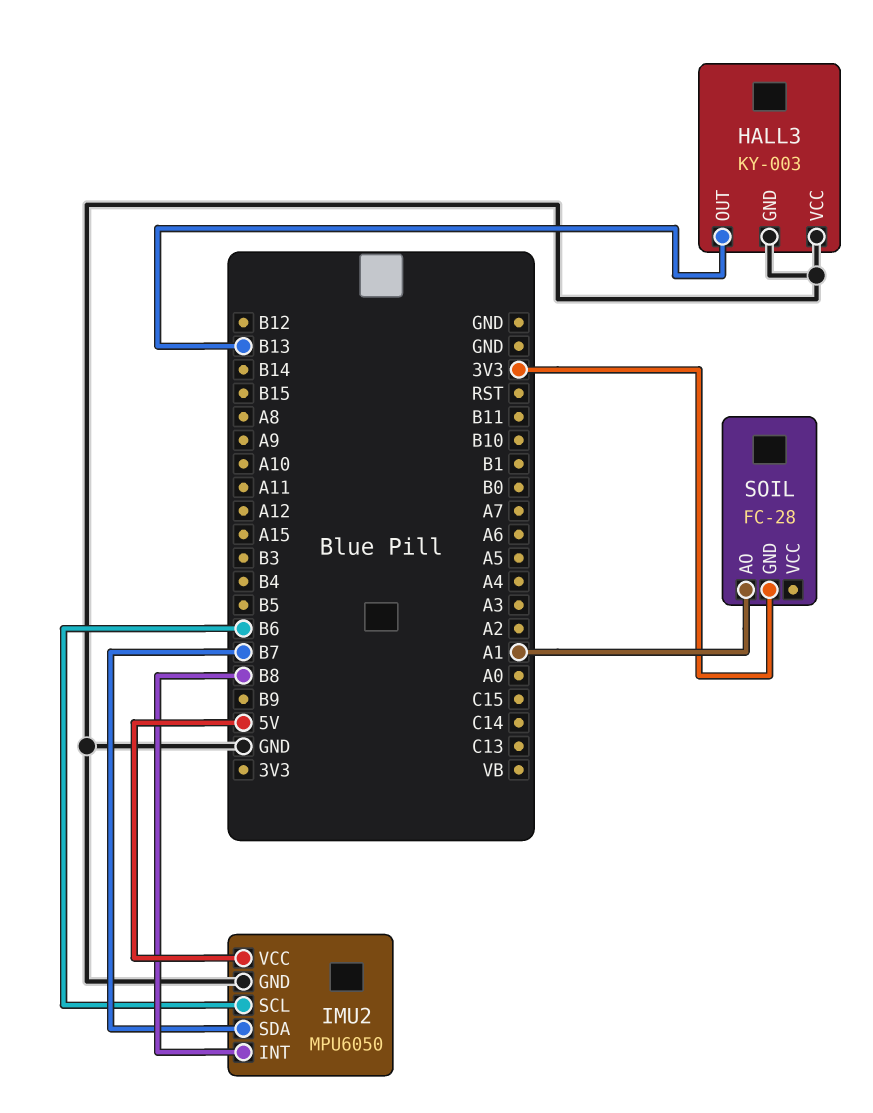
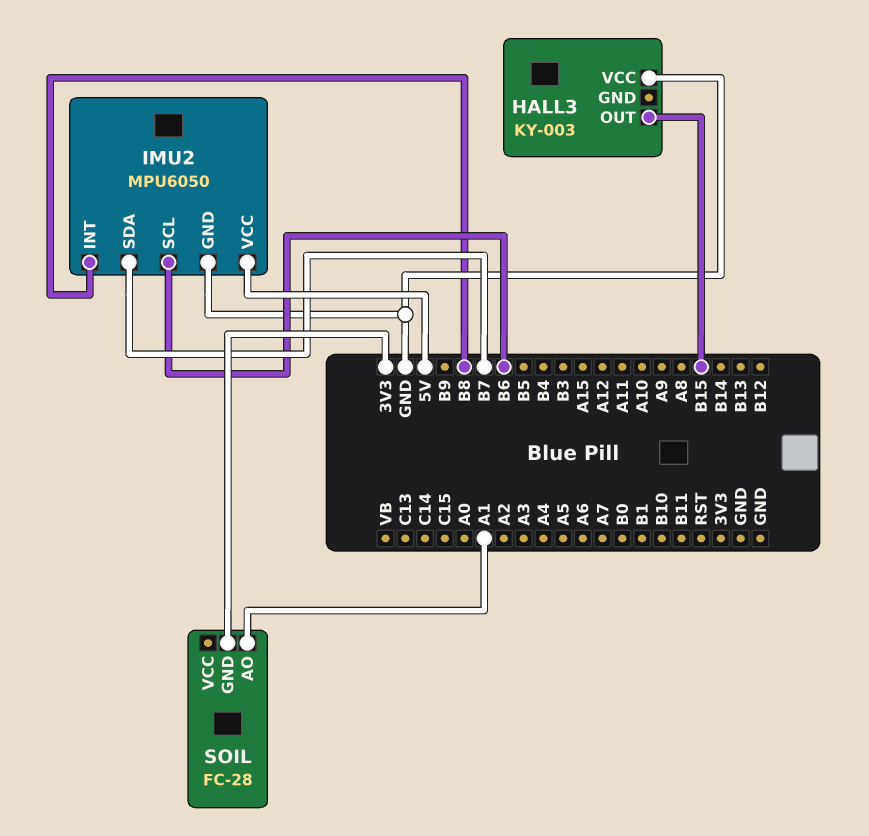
HALL3 pin GND: GND -> none
HALL3 pin OUT: B13 -> B15

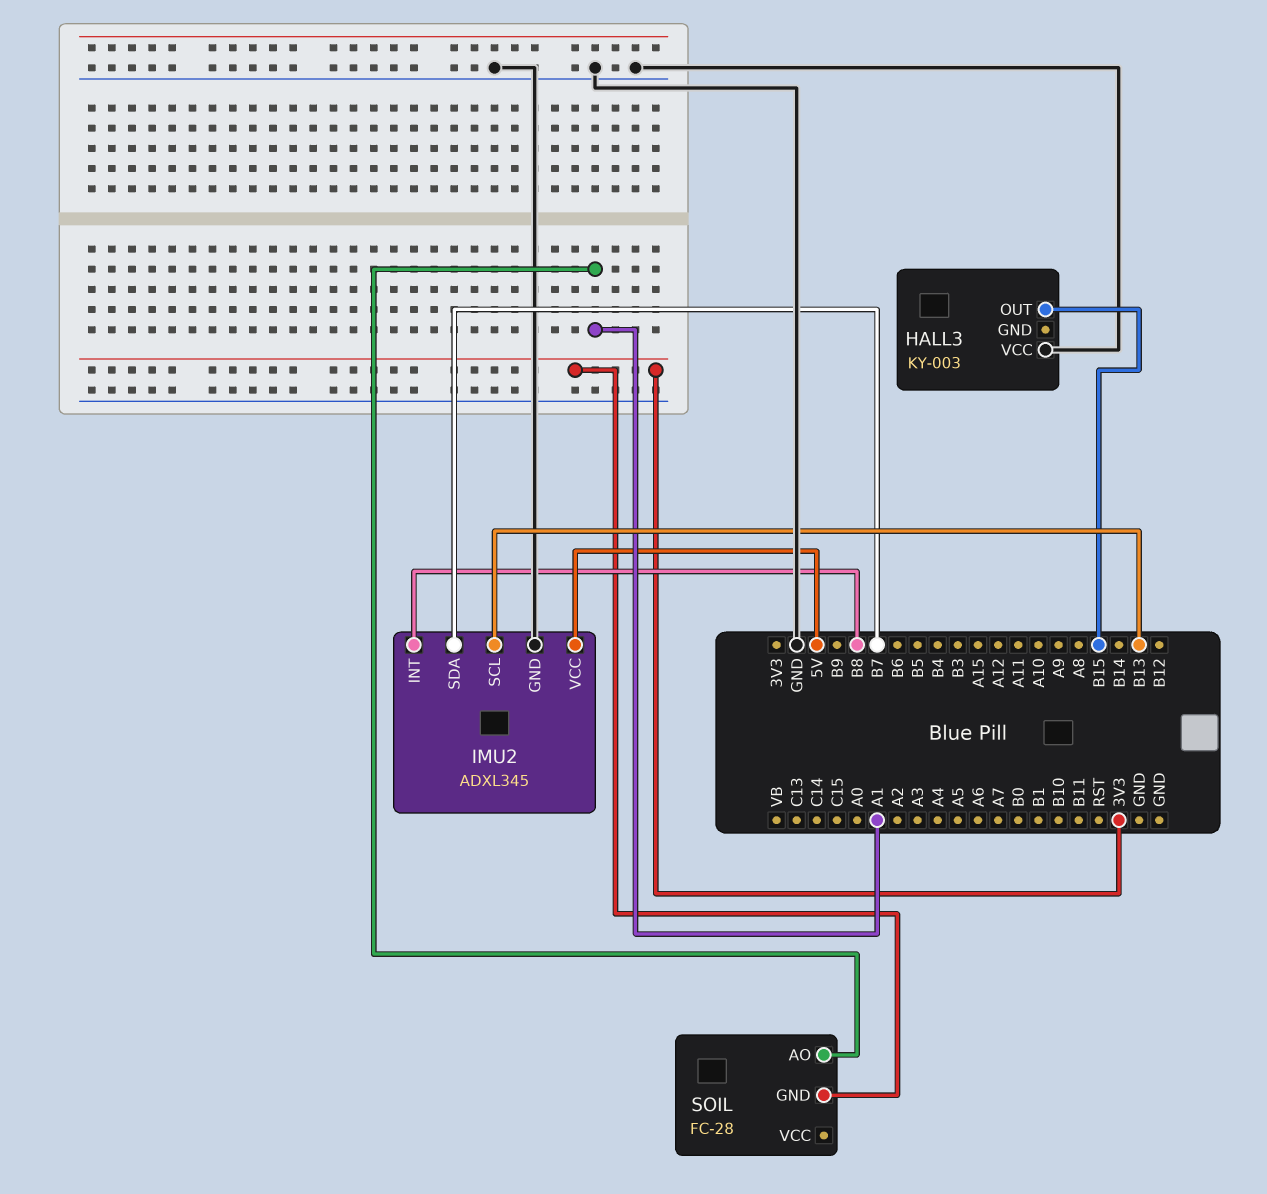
IMU2: MPU6050 -> ADXL345
IMU2 pin SCL: B6 -> B13

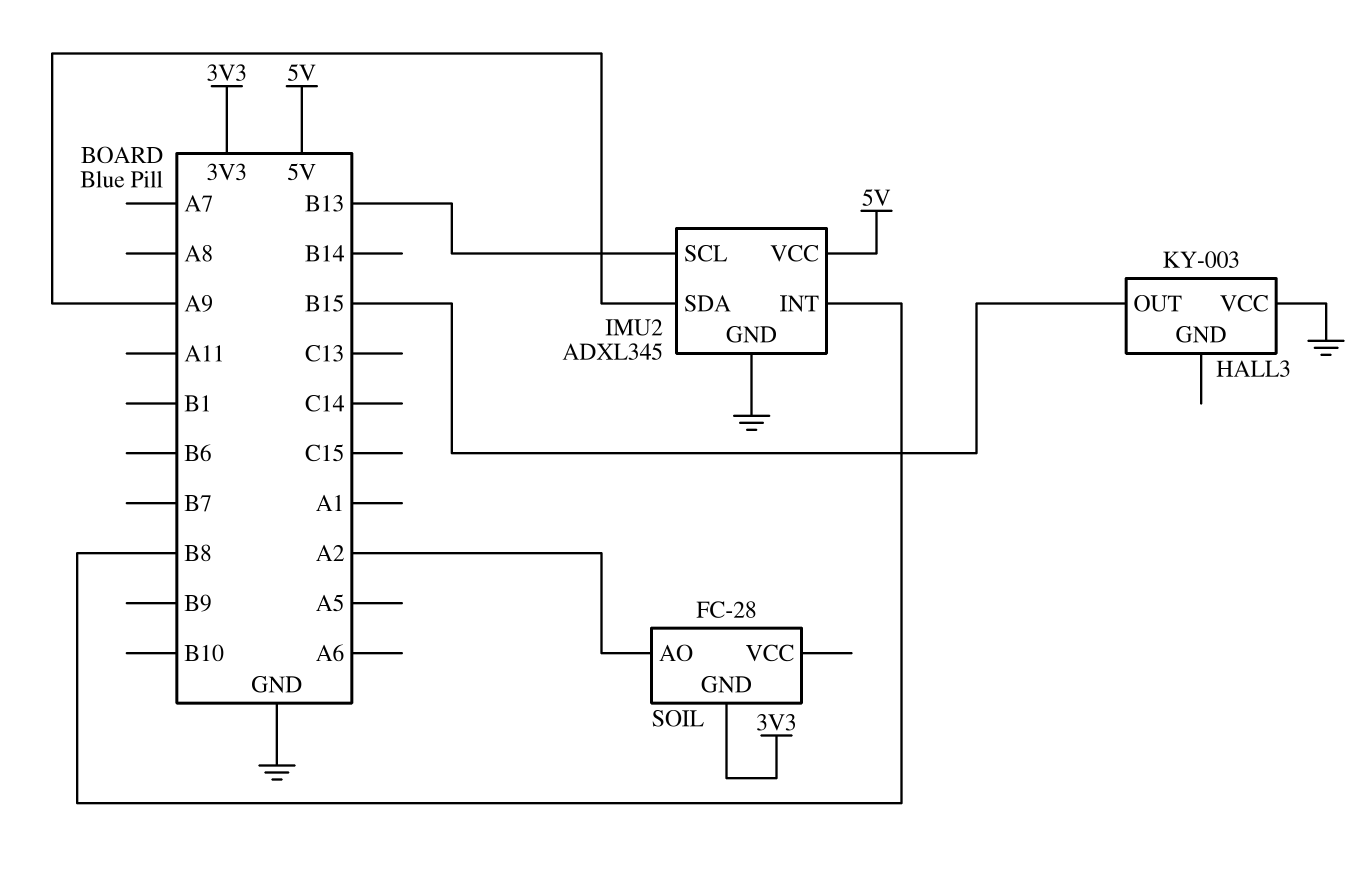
IMU2 pin SDA: B7 -> A9
SOIL pin AO: A1 -> A2

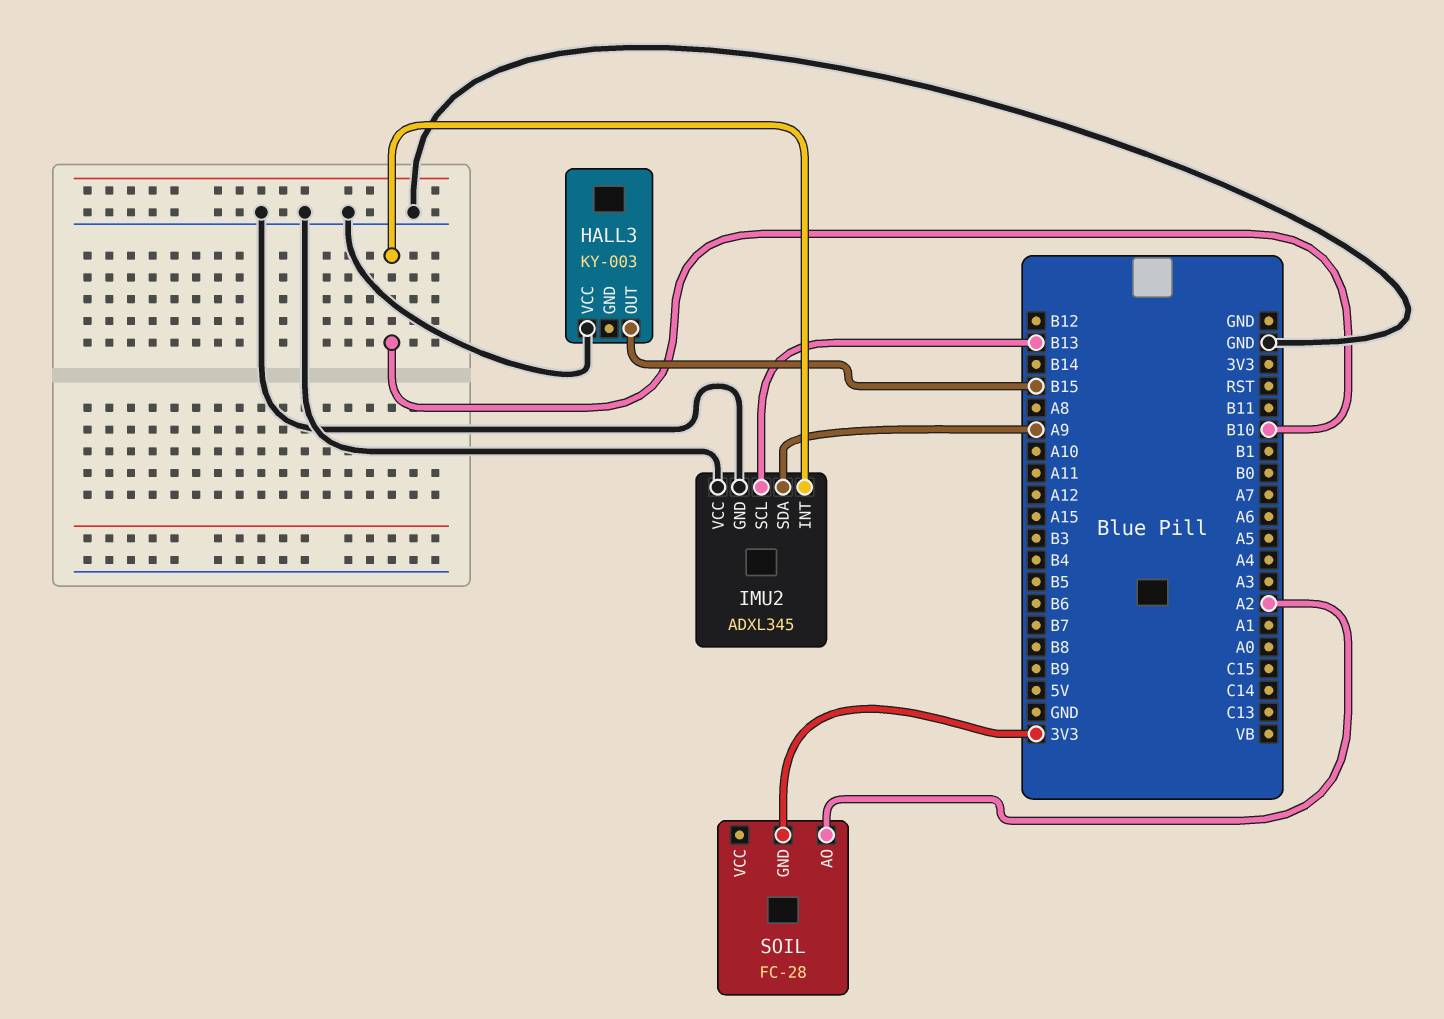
IMU2 pin INT: B8 -> B10
IMU2 pin VCC: 5V -> GND

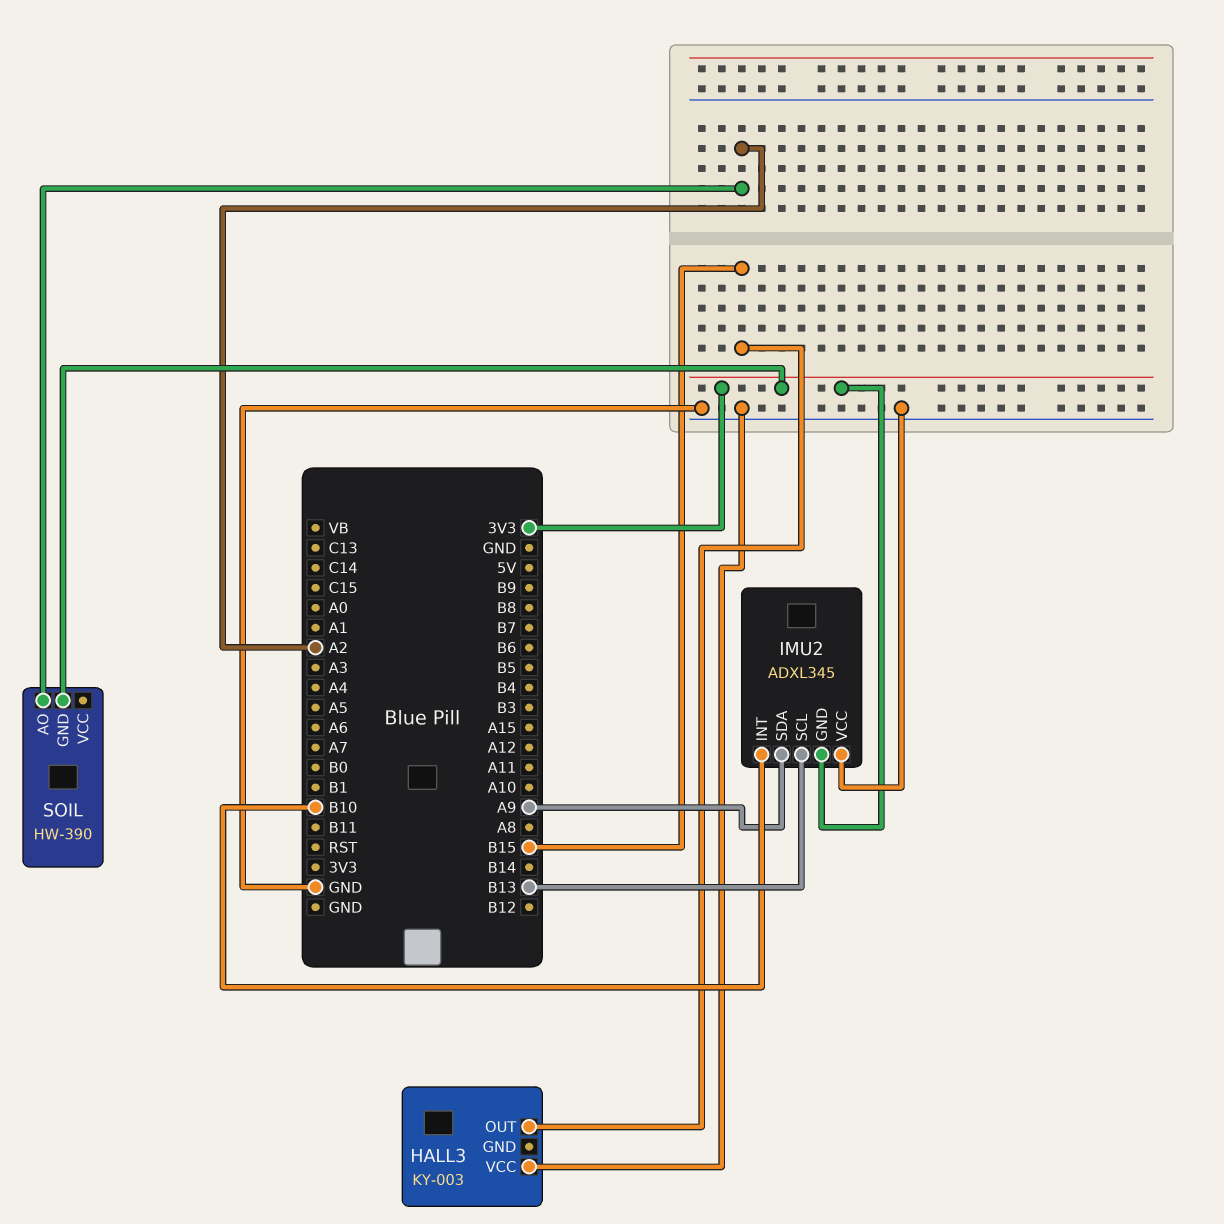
IMU2 pin GND: GND -> 3V3
SOIL: FC-28 -> HW-390

